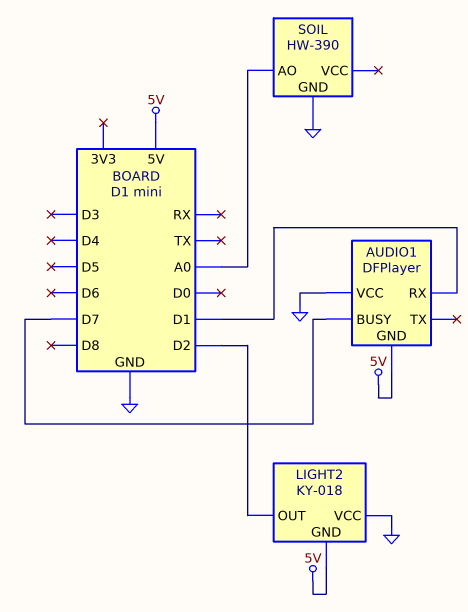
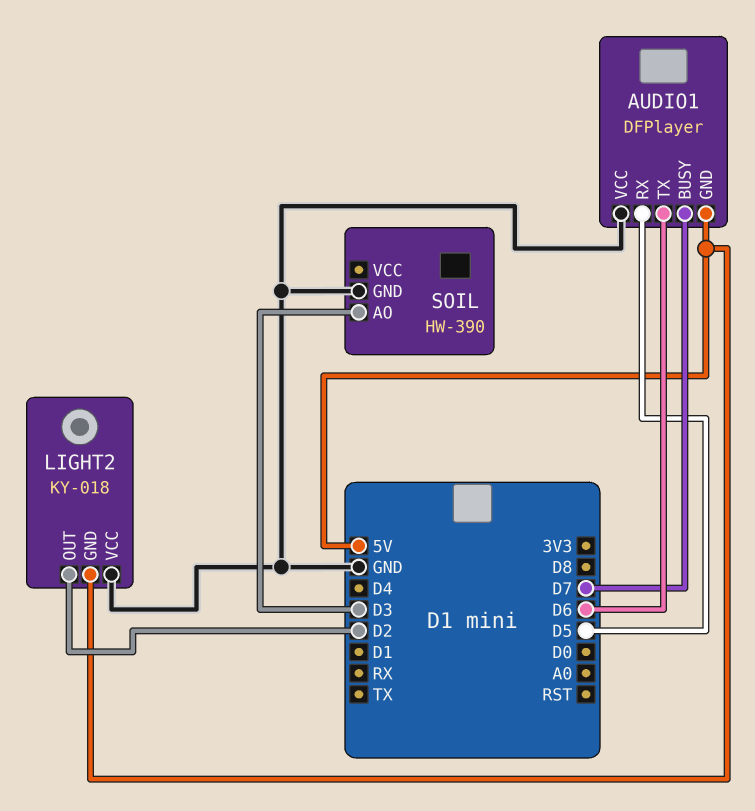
AUDIO1 pin RX: D1 -> D5
AUDIO1 pin TX: none -> D6
SOIL pin AO: A0 -> D3

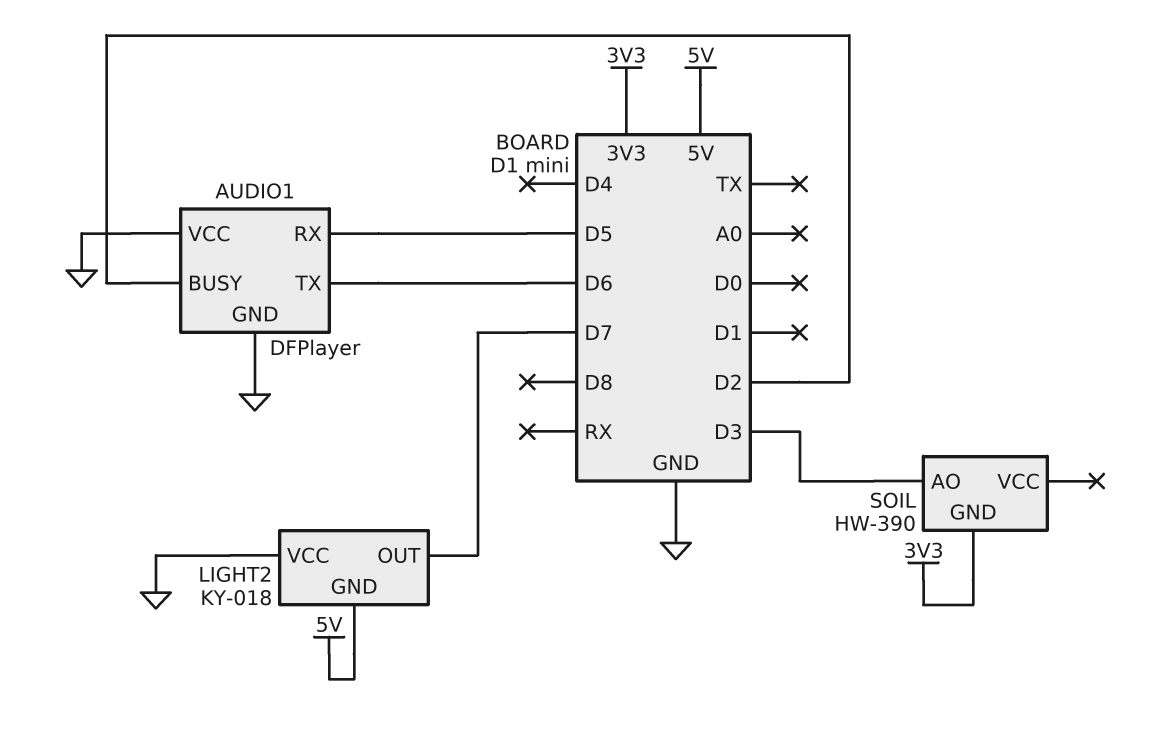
AUDIO1 pin BUSY: D7 -> D2
AUDIO1 pin GND: 5V -> GND
LIGHT2 pin OUT: D2 -> D7
SOIL pin GND: GND -> 3V3

